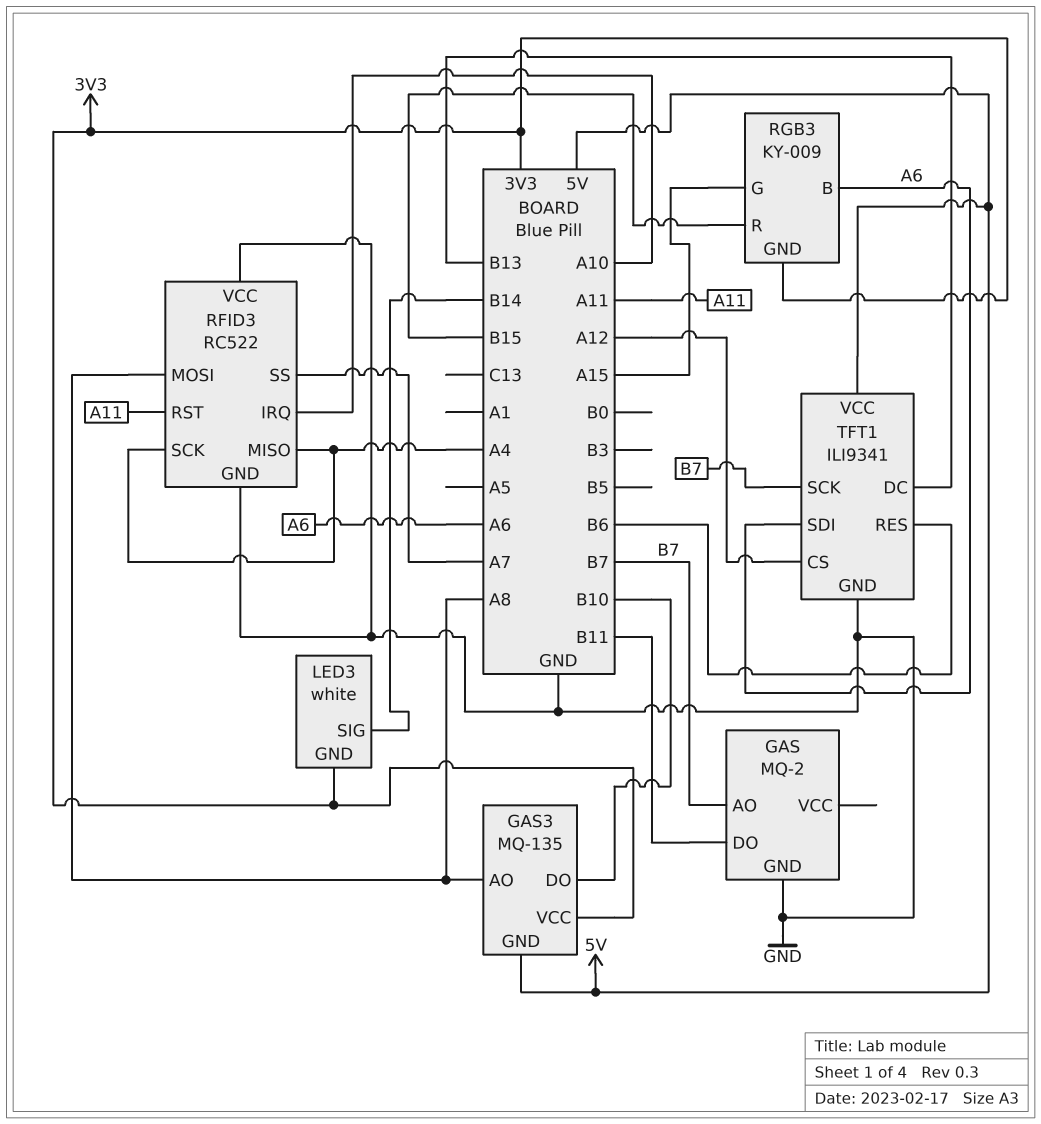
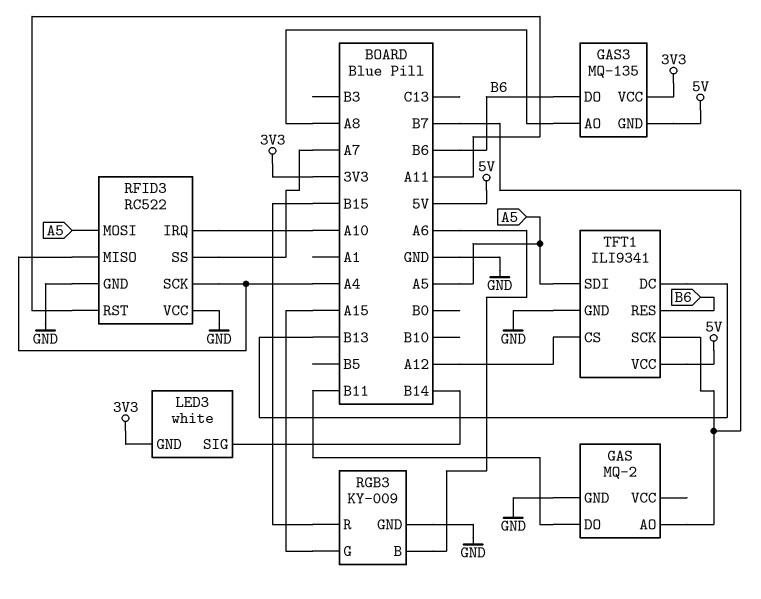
GAS3 pin DO: B10 -> B6
RFID3 pin MOSI: A8 -> A5
RGB3 pin GND: 3V3 -> GND
TFT1 pin SDI: A6 -> A5

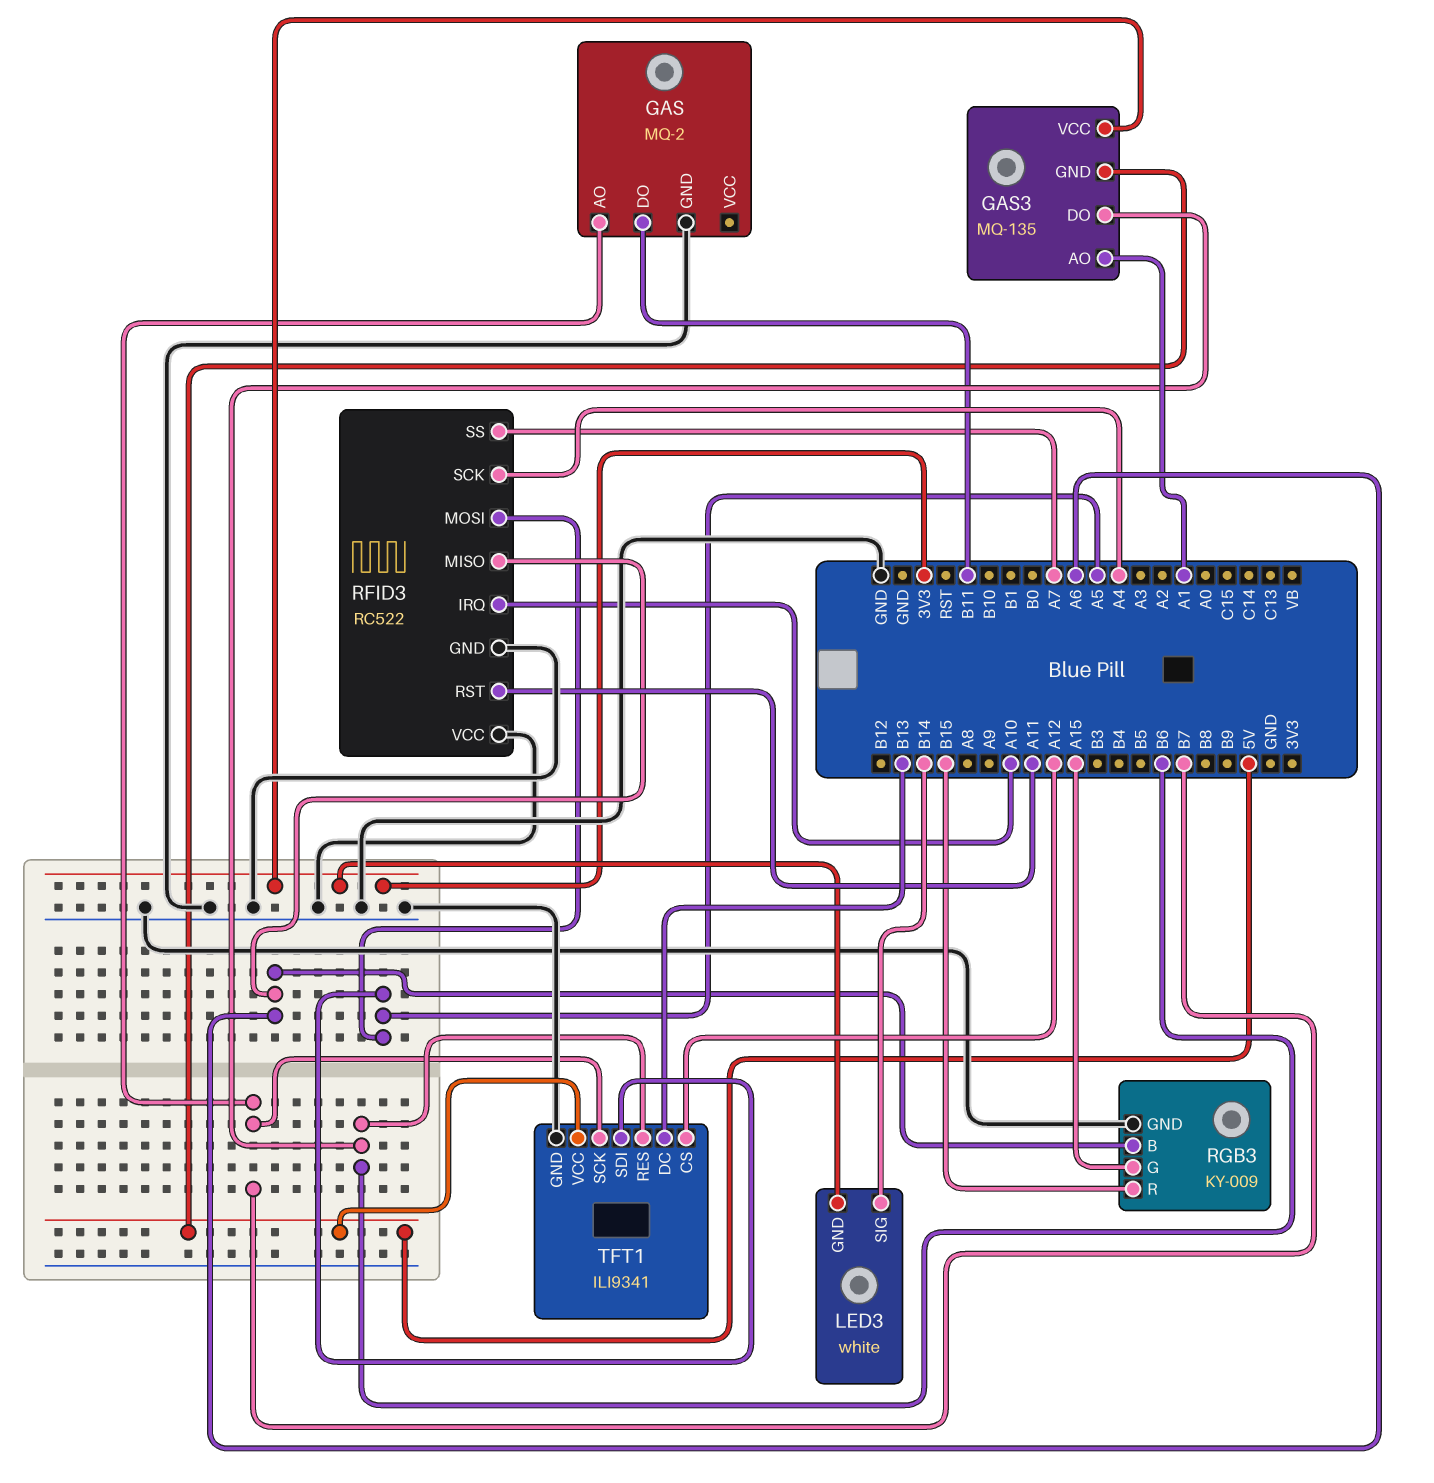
GAS3 pin AO: A8 -> A1
RFID3 pin MISO: A4 -> A6

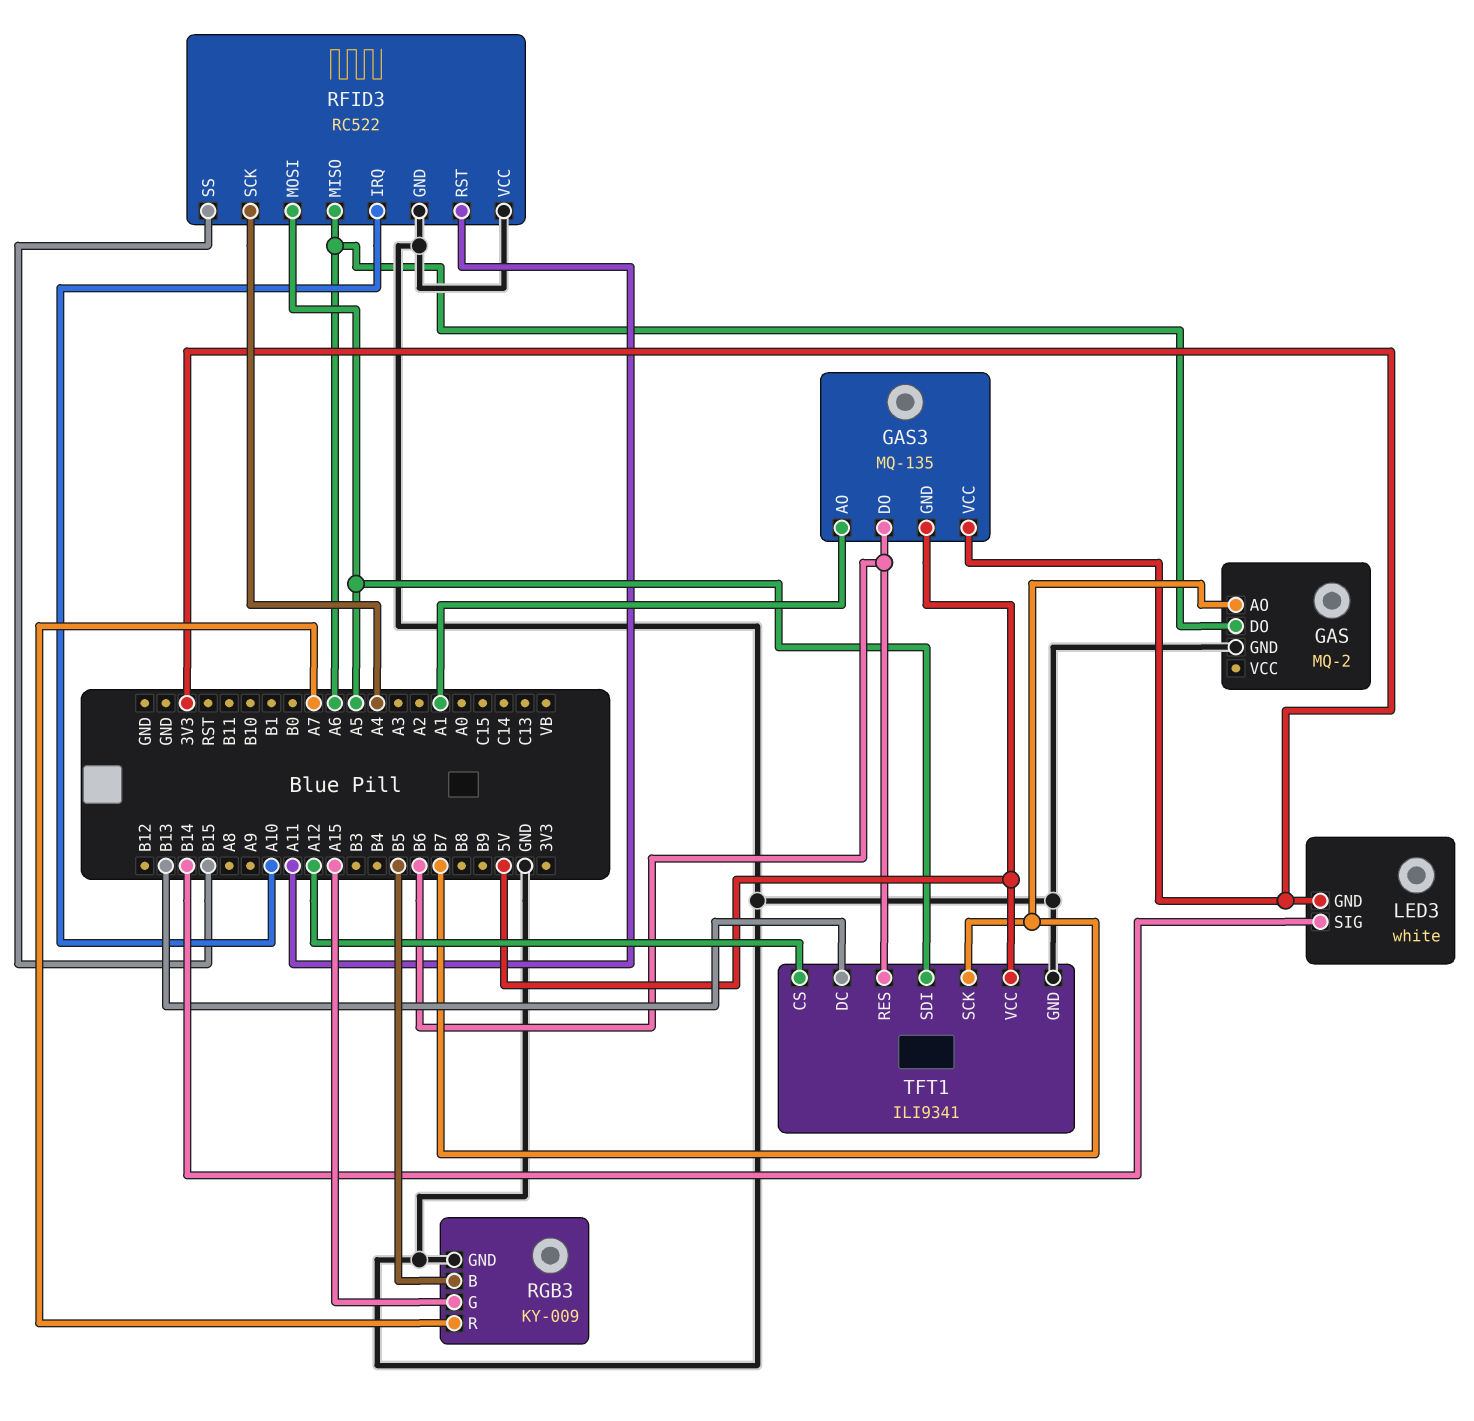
GAS pin DO: B11 -> A6
RFID3 pin SS: A7 -> B15
RGB3 pin B: A6 -> B5
RGB3 pin R: B15 -> A7

